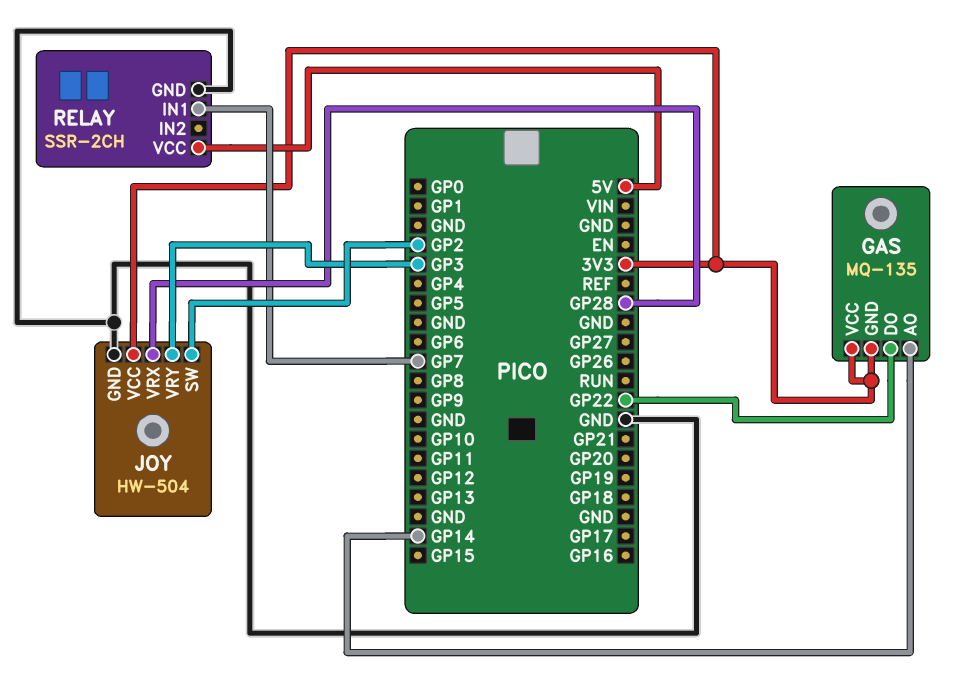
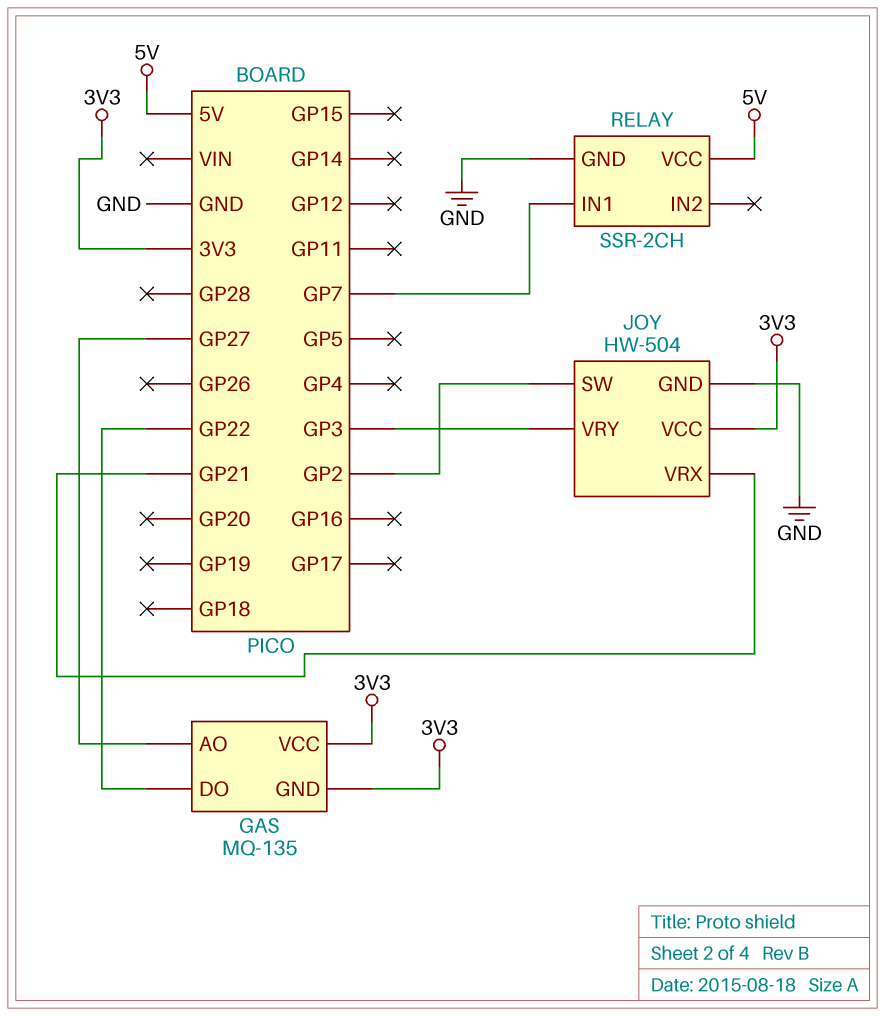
GAS pin AO: GP14 -> GP27
JOY pin VRX: GP28 -> GP21

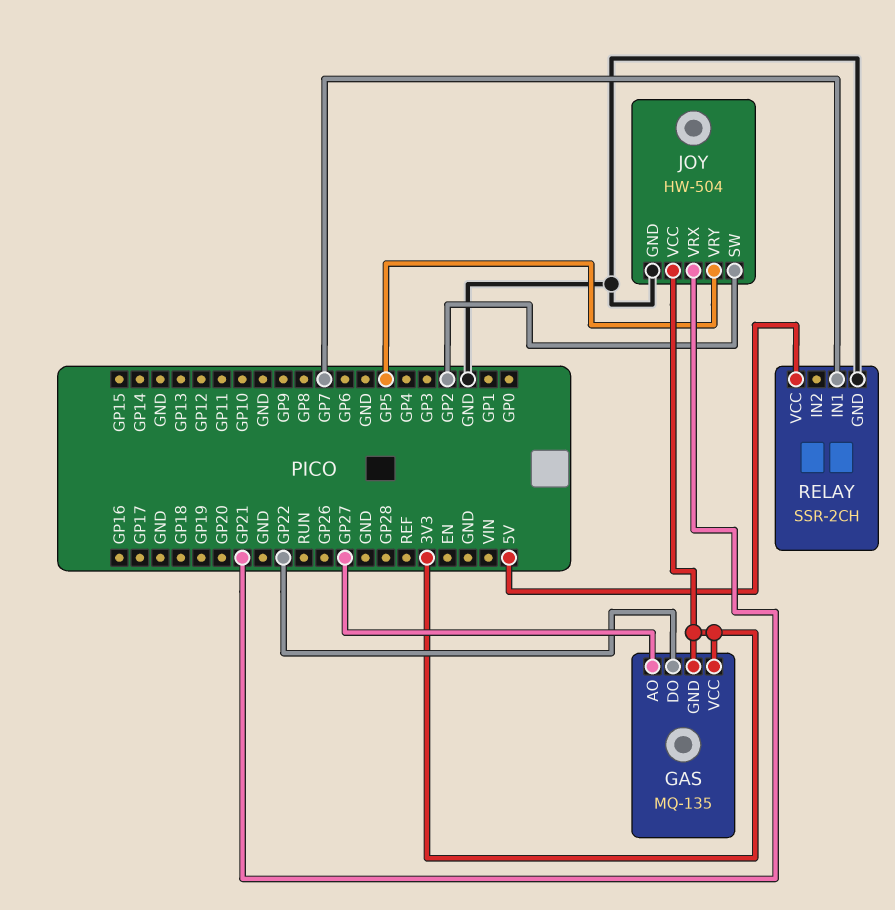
JOY pin VRY: GP3 -> GP5

